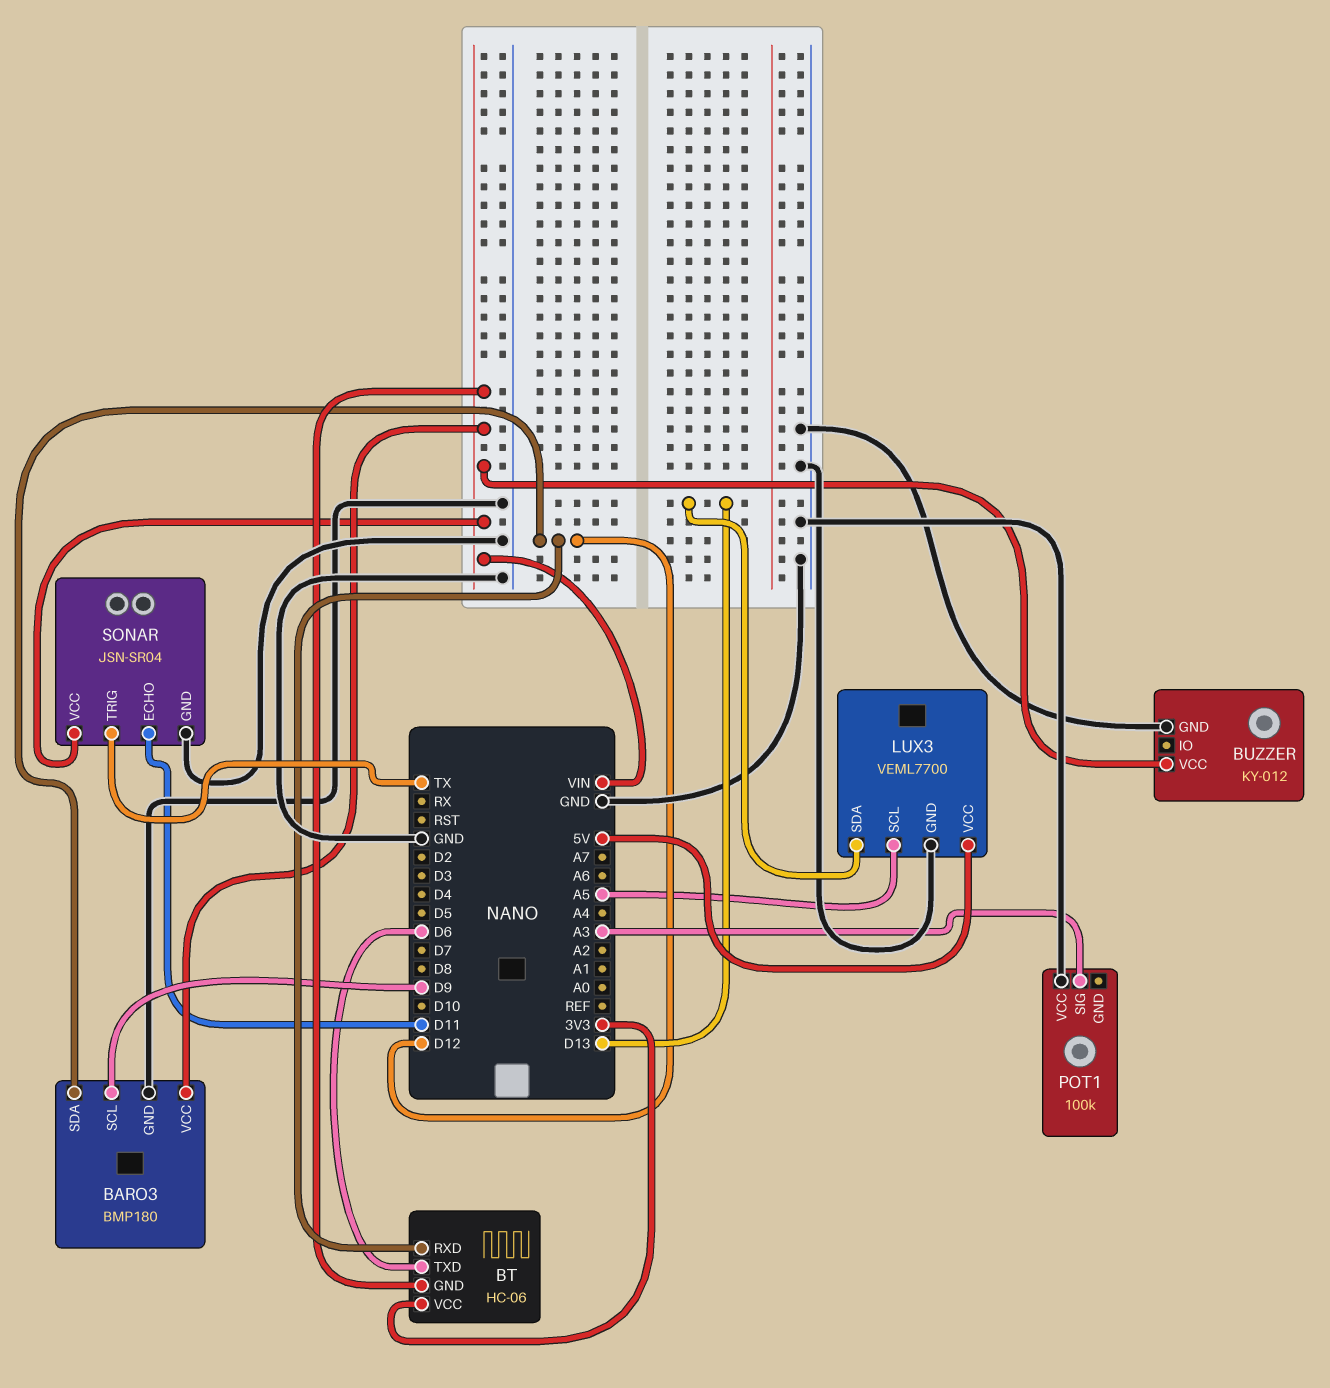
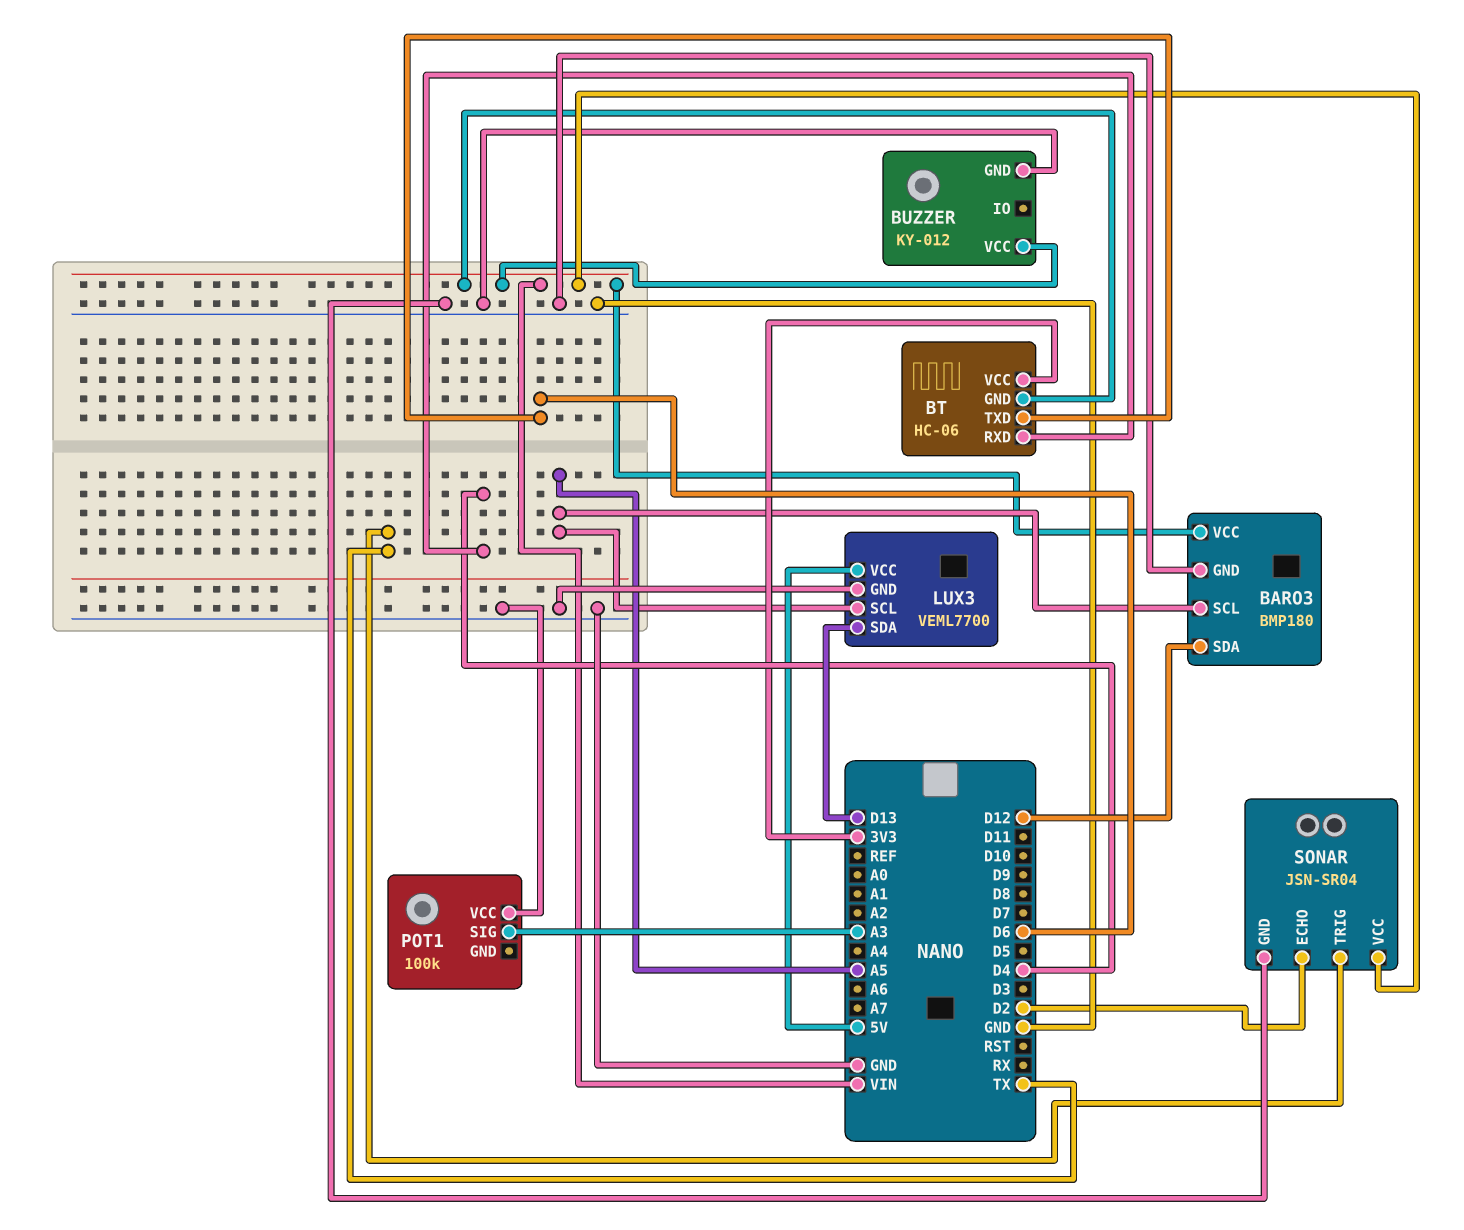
BARO3 pin SCL: D9 -> A5
BT pin RXD: D12 -> D4
SONAR pin ECHO: D11 -> D2

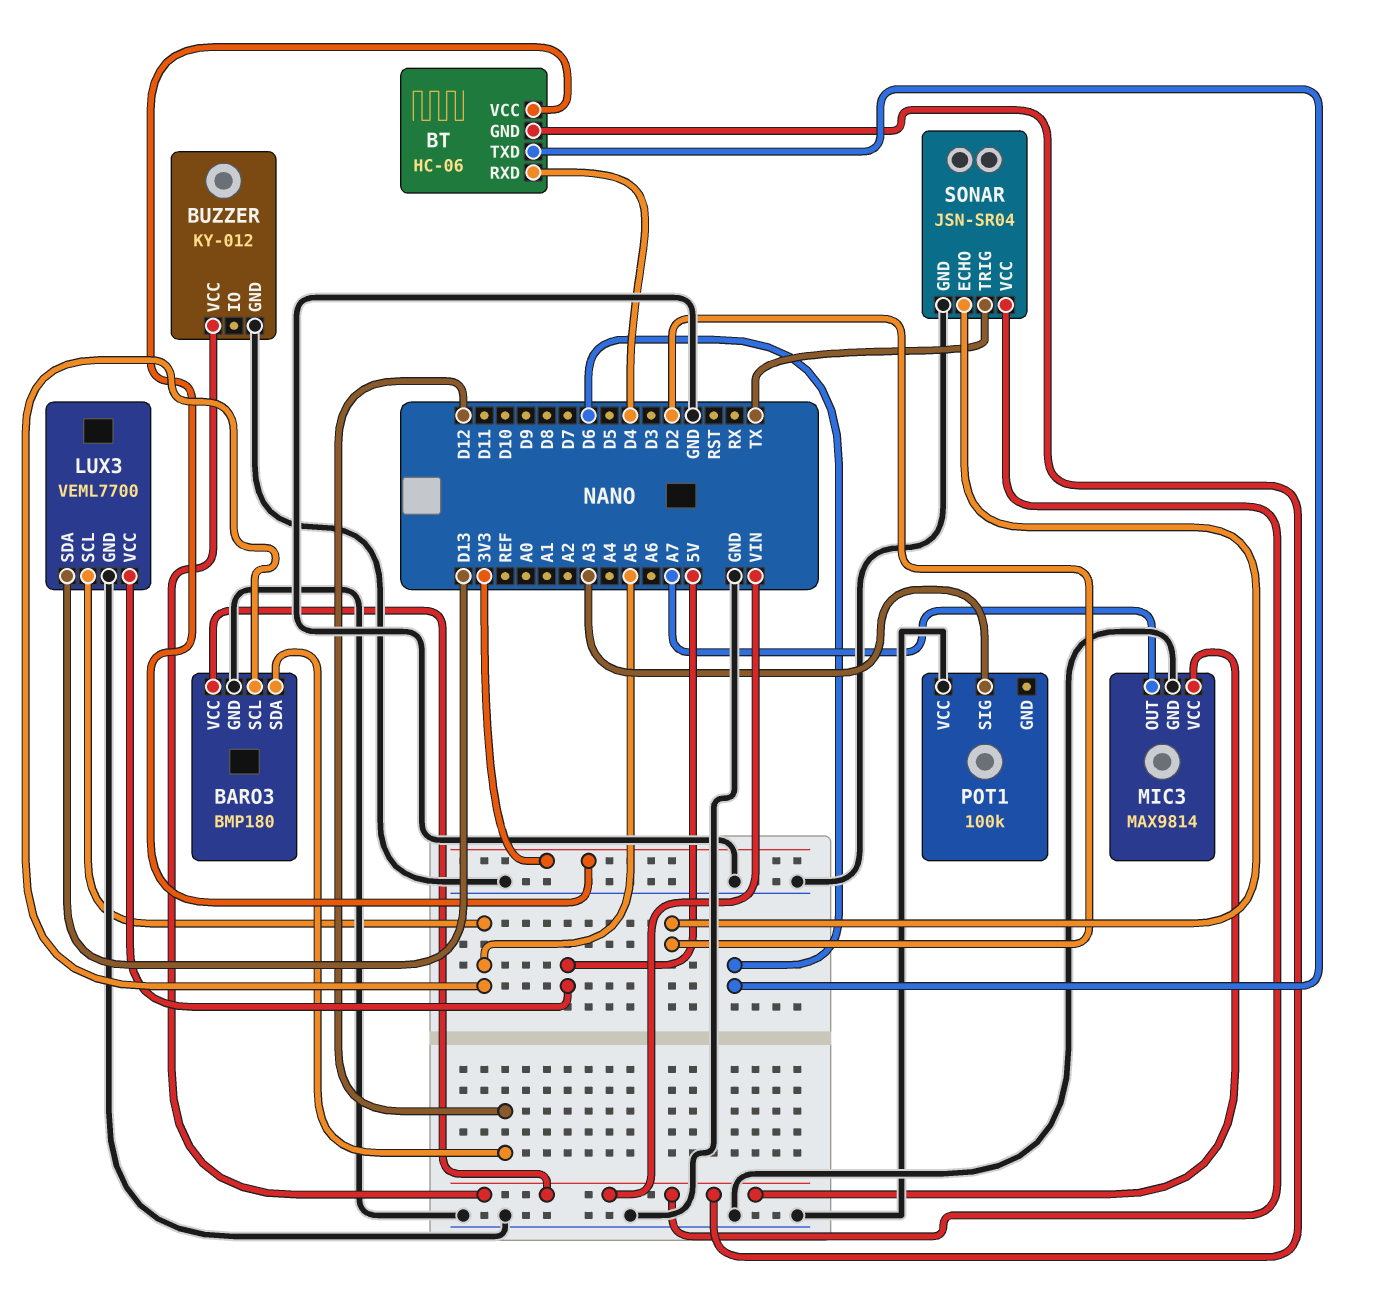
MIC3: none -> MAX9814
MIC3 pin GND: none -> GND
MIC3 pin OUT: none -> A7
MIC3 pin VCC: none -> VIN

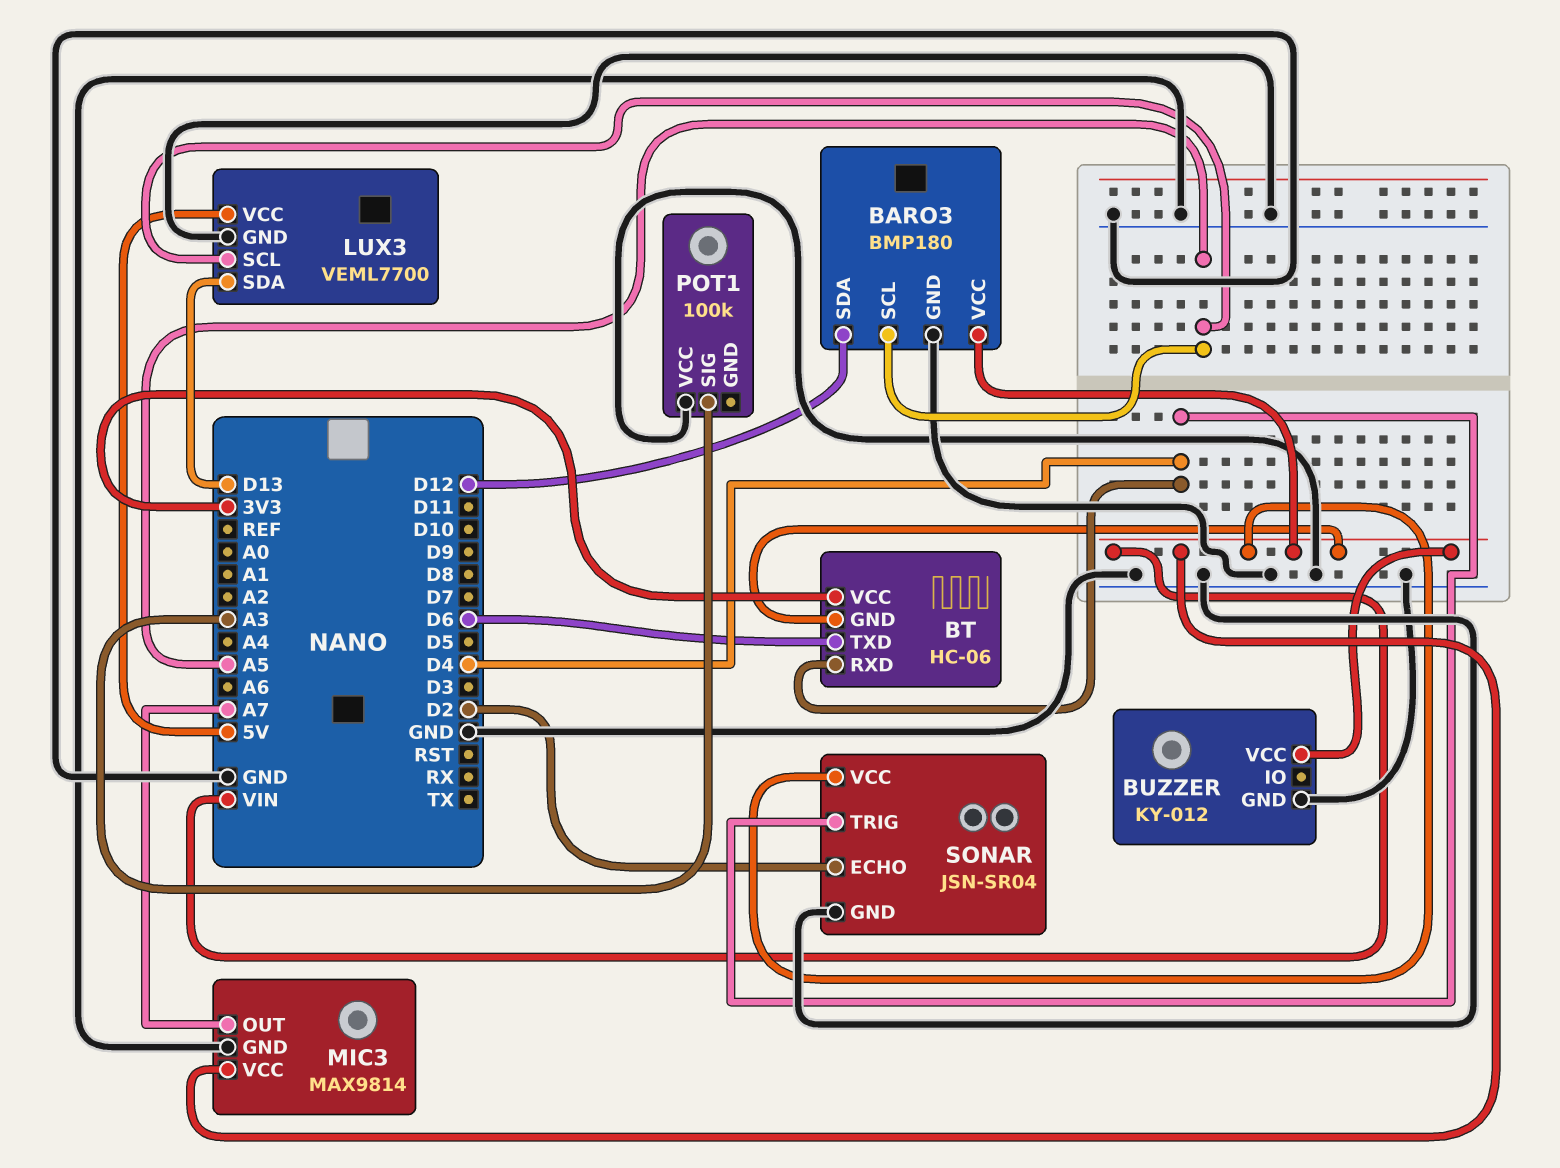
SONAR pin TRIG: TX -> D4

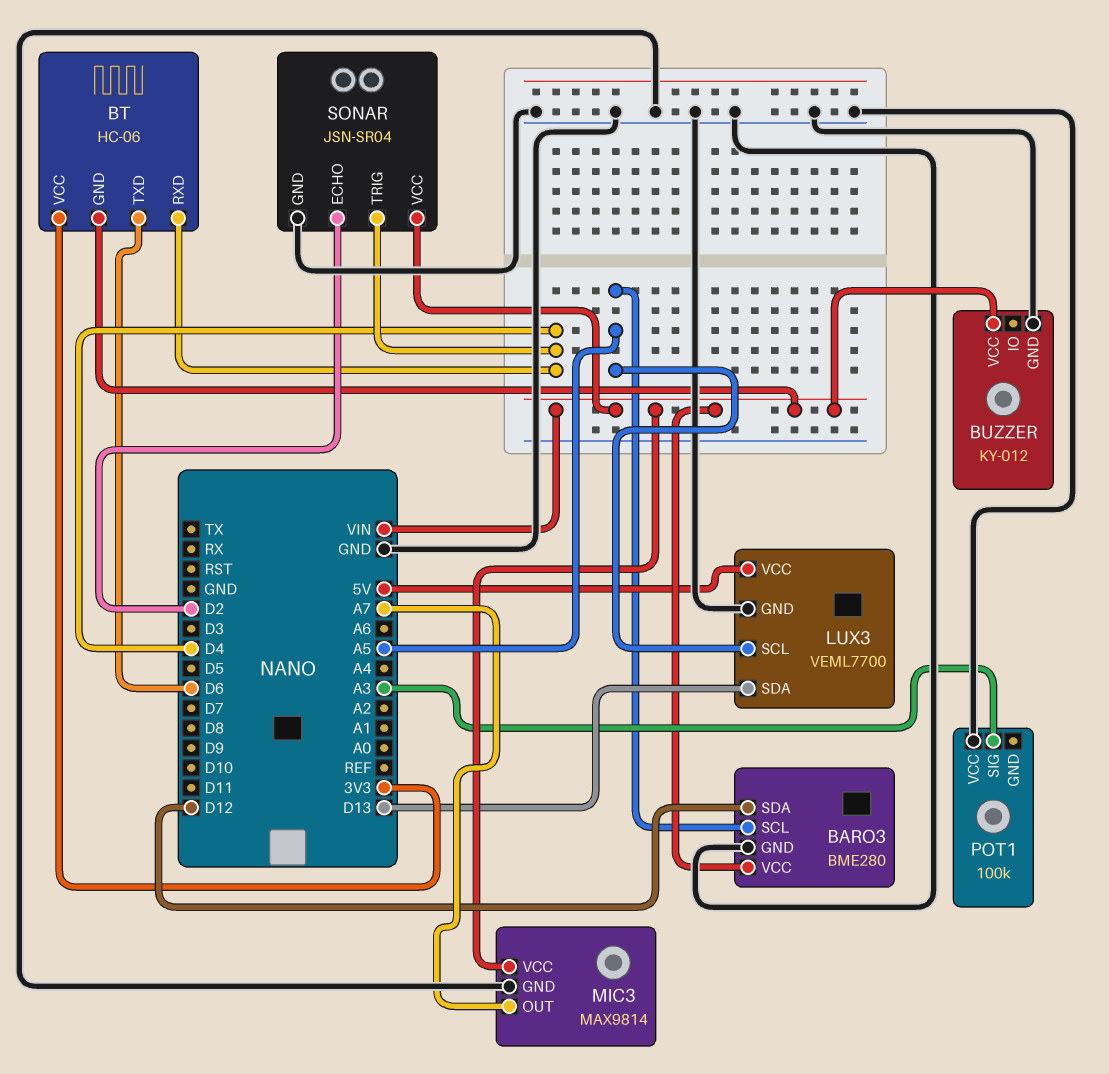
BARO3: BMP180 -> BME280

